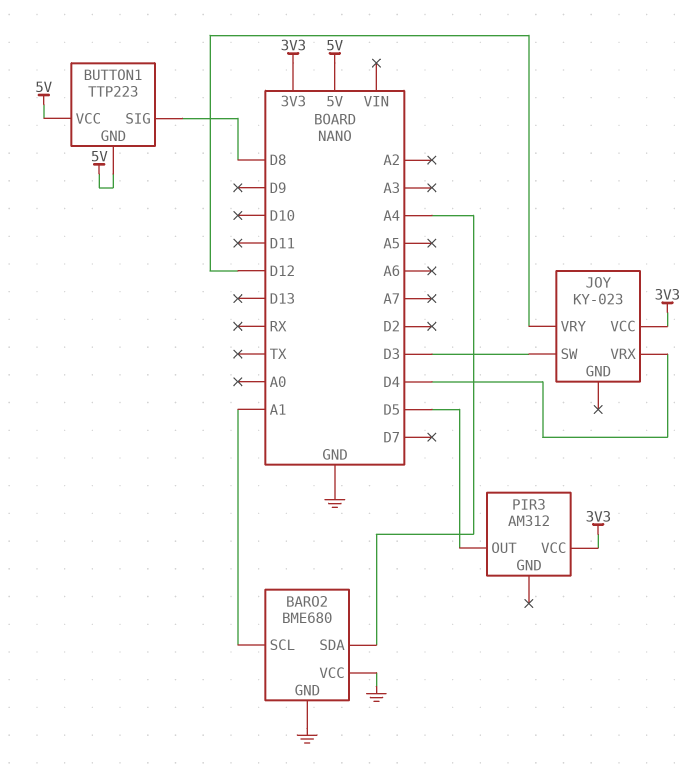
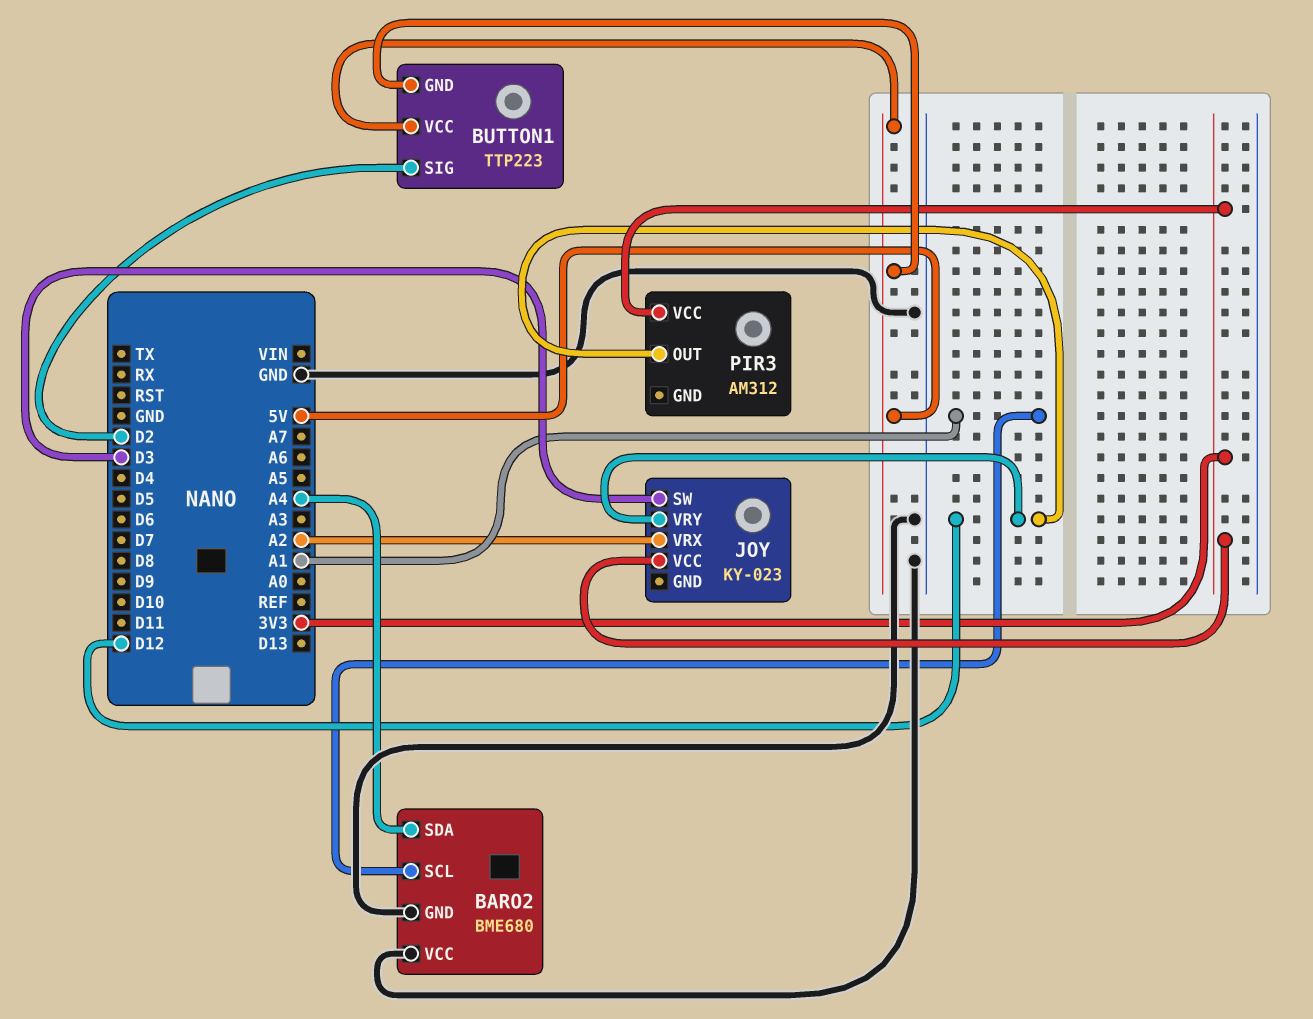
BUTTON1 pin SIG: D8 -> D2
JOY pin VRX: D4 -> A2
PIR3 pin OUT: D5 -> D12

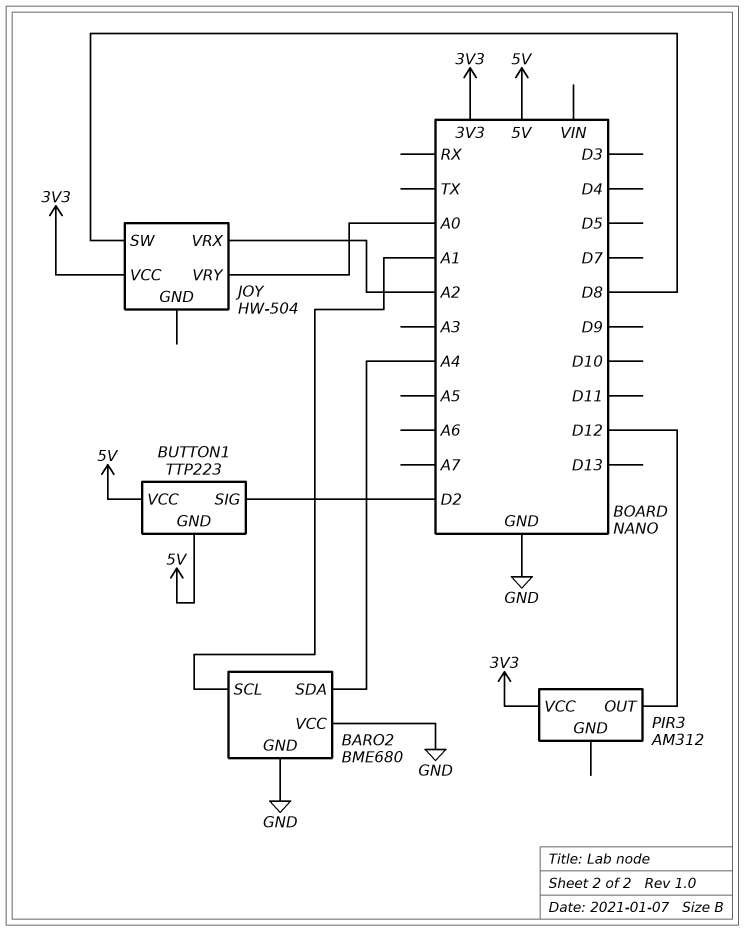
JOY: KY-023 -> HW-504
JOY pin SW: D3 -> D8
JOY pin VRY: D12 -> A0

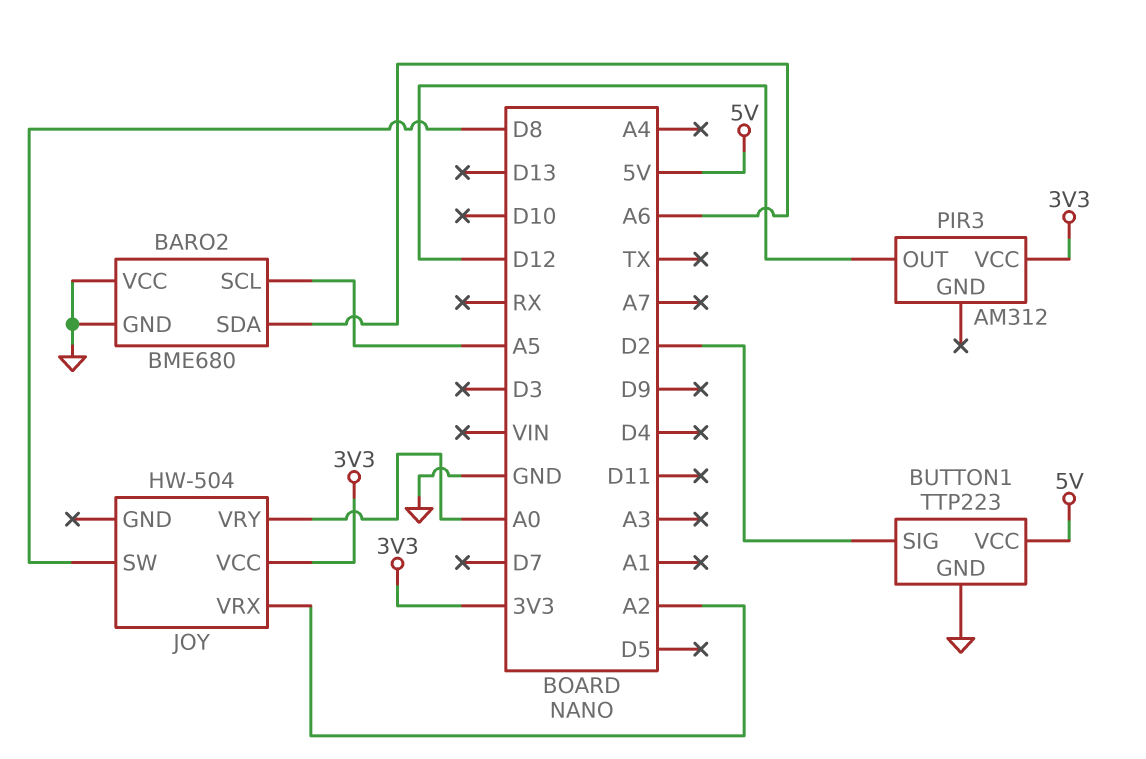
BARO2 pin SCL: A1 -> A5
BARO2 pin SDA: A4 -> A6
BUTTON1 pin GND: 5V -> GND

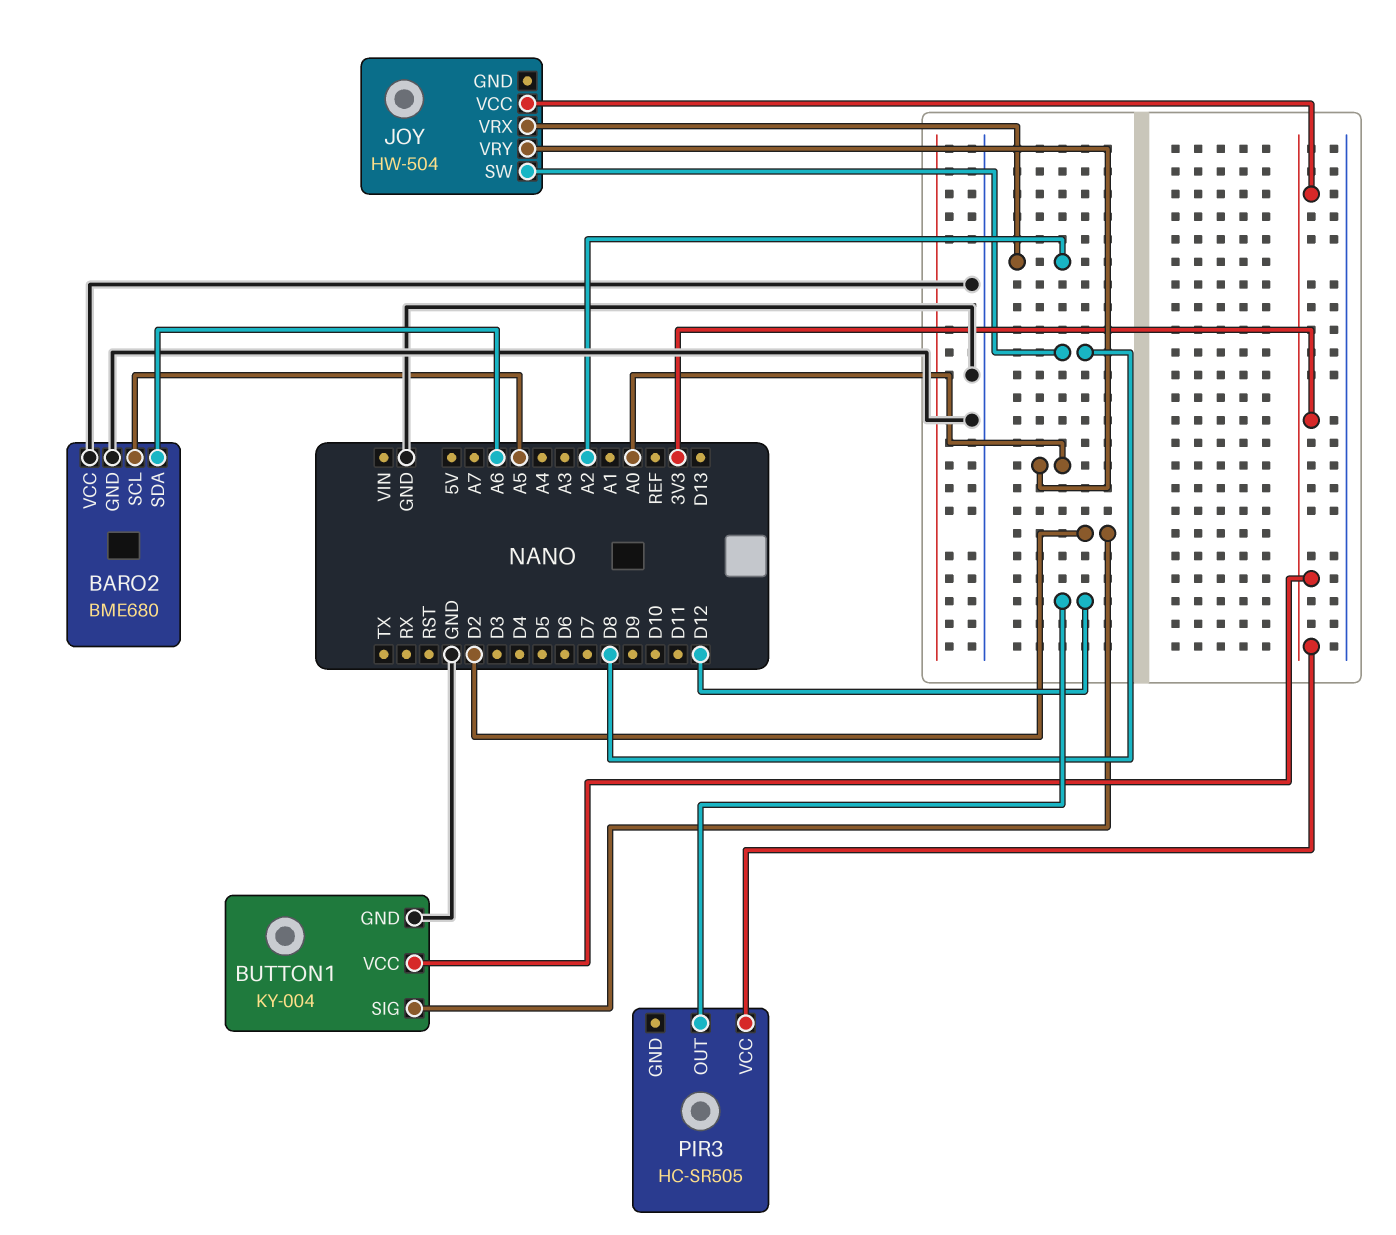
BUTTON1: TTP223 -> KY-004
BUTTON1 pin VCC: 5V -> 3V3
PIR3: AM312 -> HC-SR505

